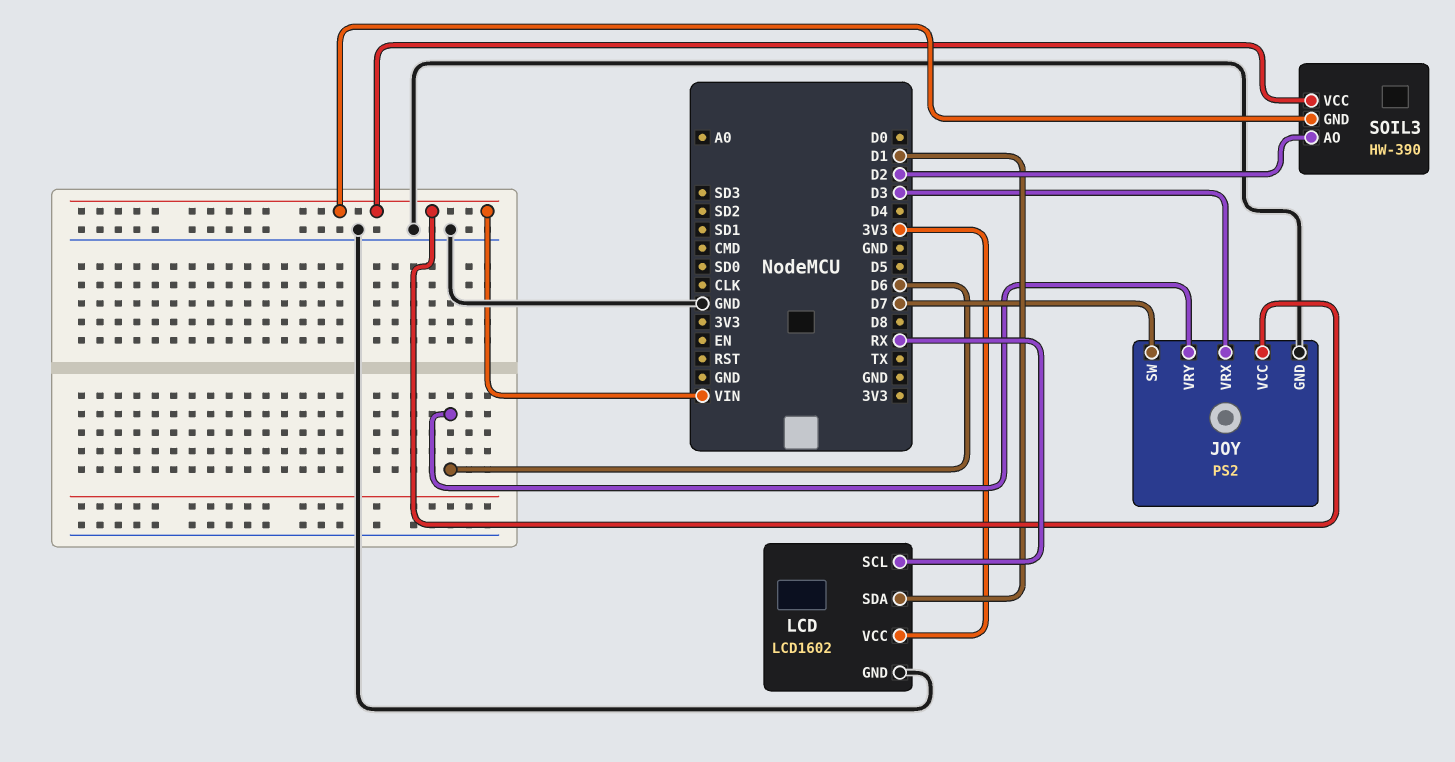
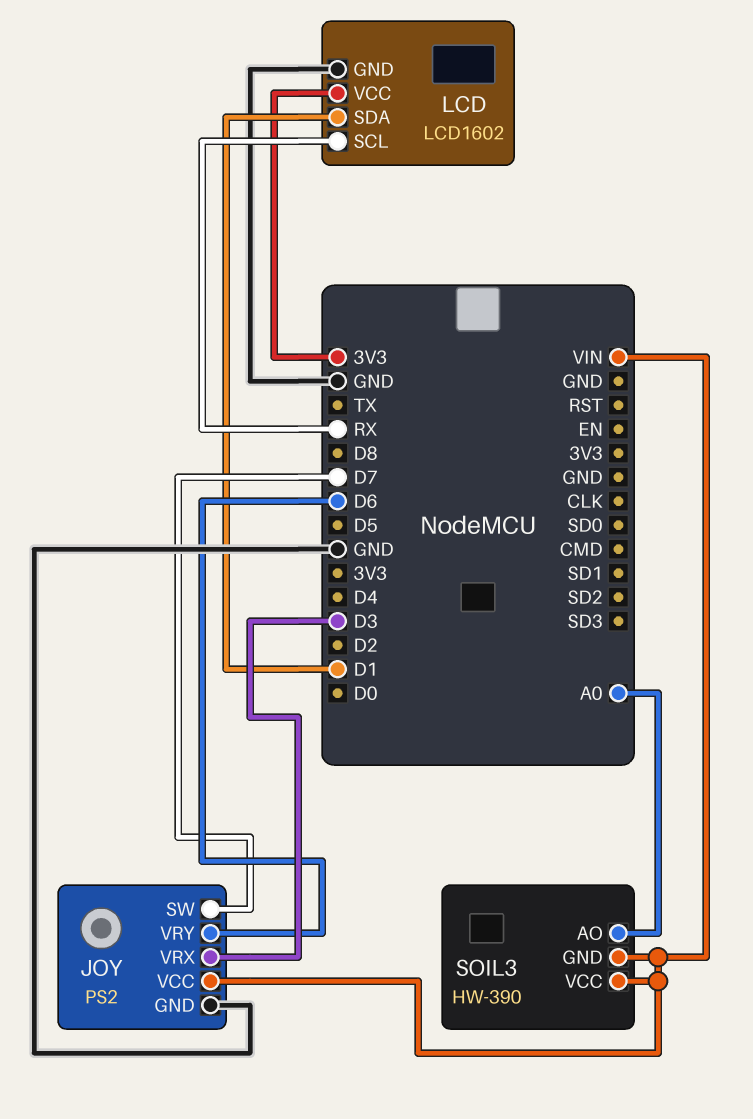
SOIL3 pin AO: D2 -> A0

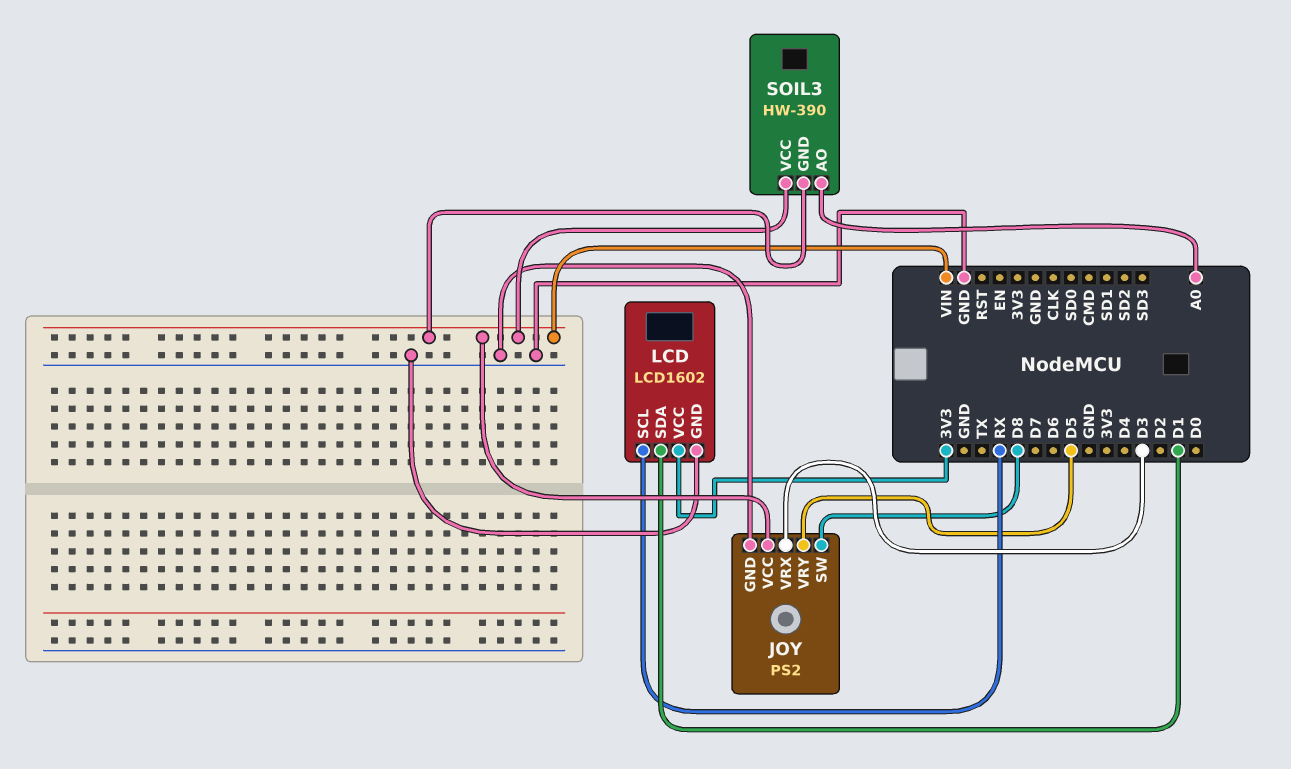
JOY pin SW: D7 -> D8
JOY pin VRY: D6 -> D5

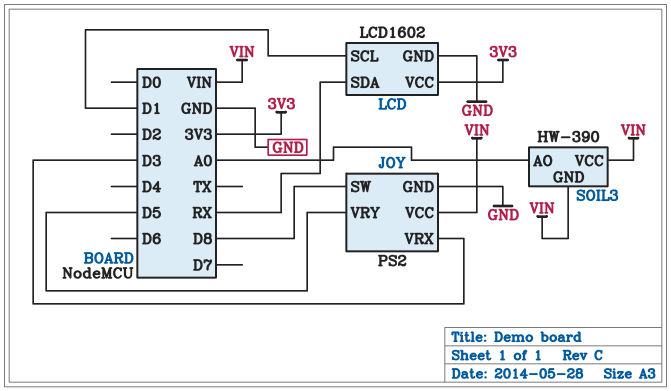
LCD pin SCL: RX -> D1
LCD pin SDA: D1 -> RX

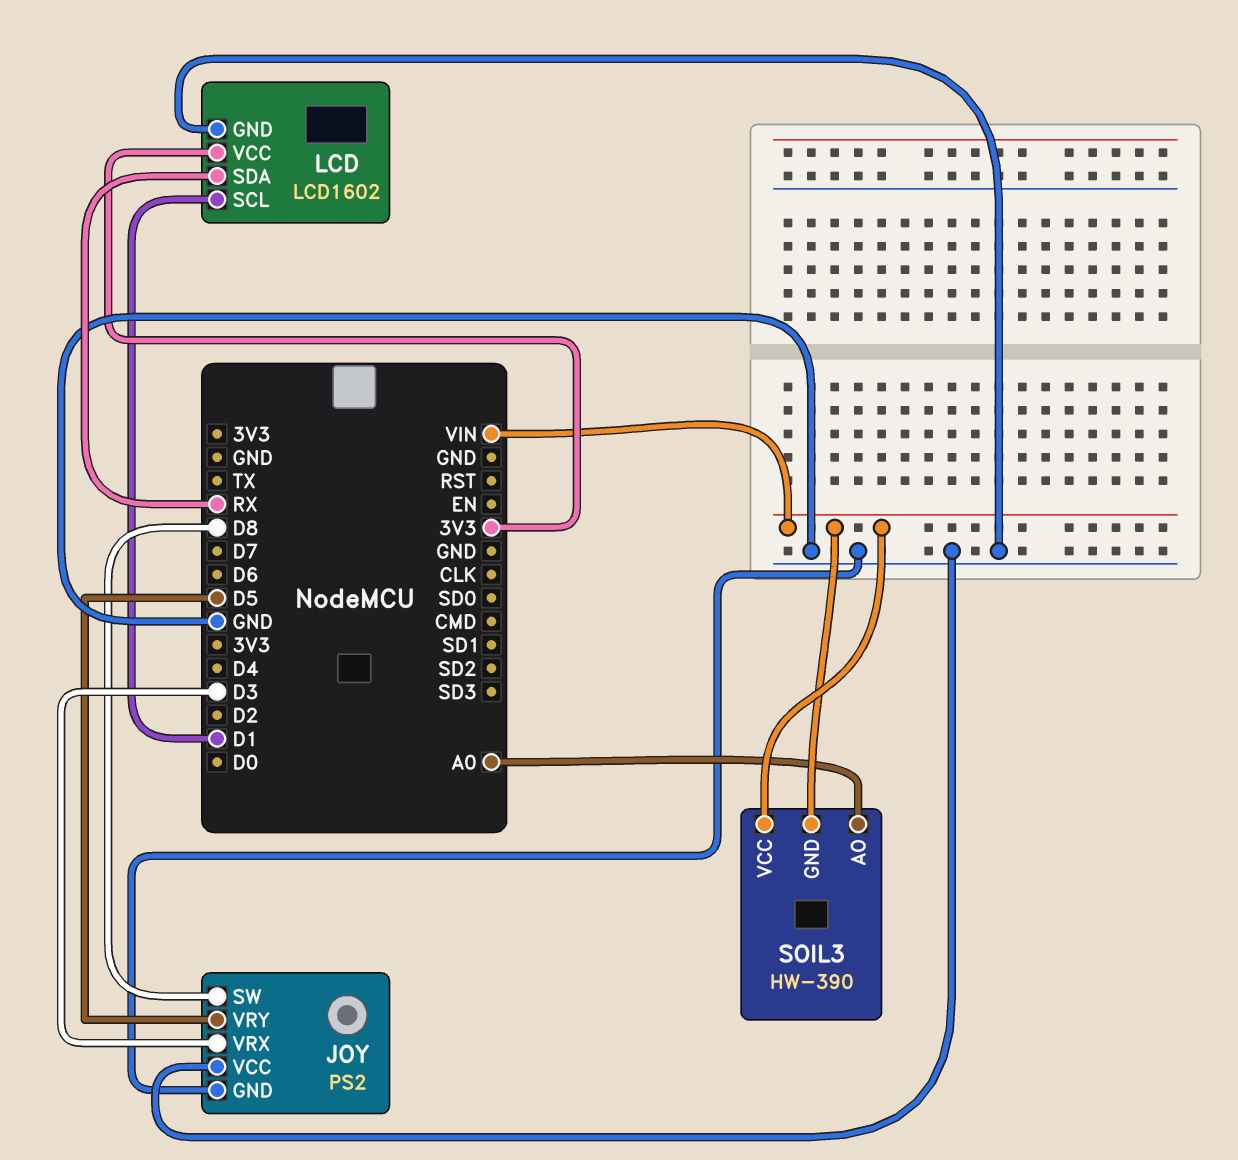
JOY pin VCC: VIN -> GND

